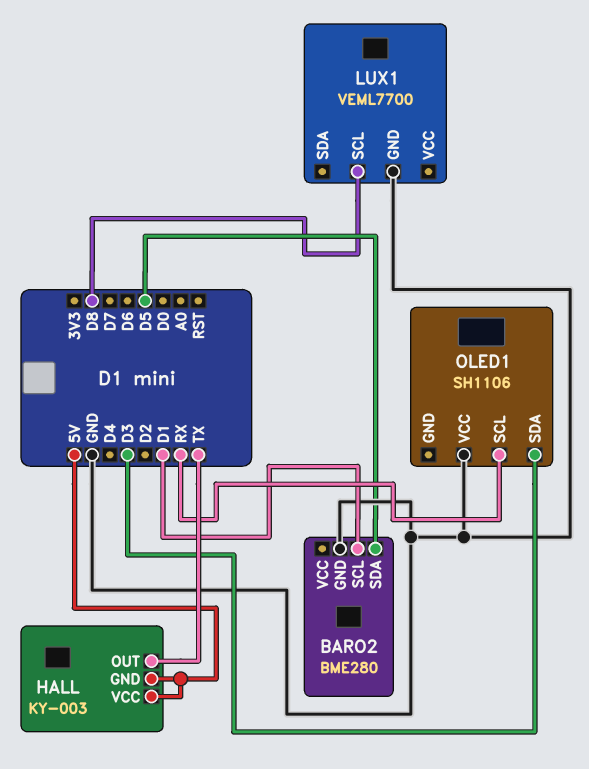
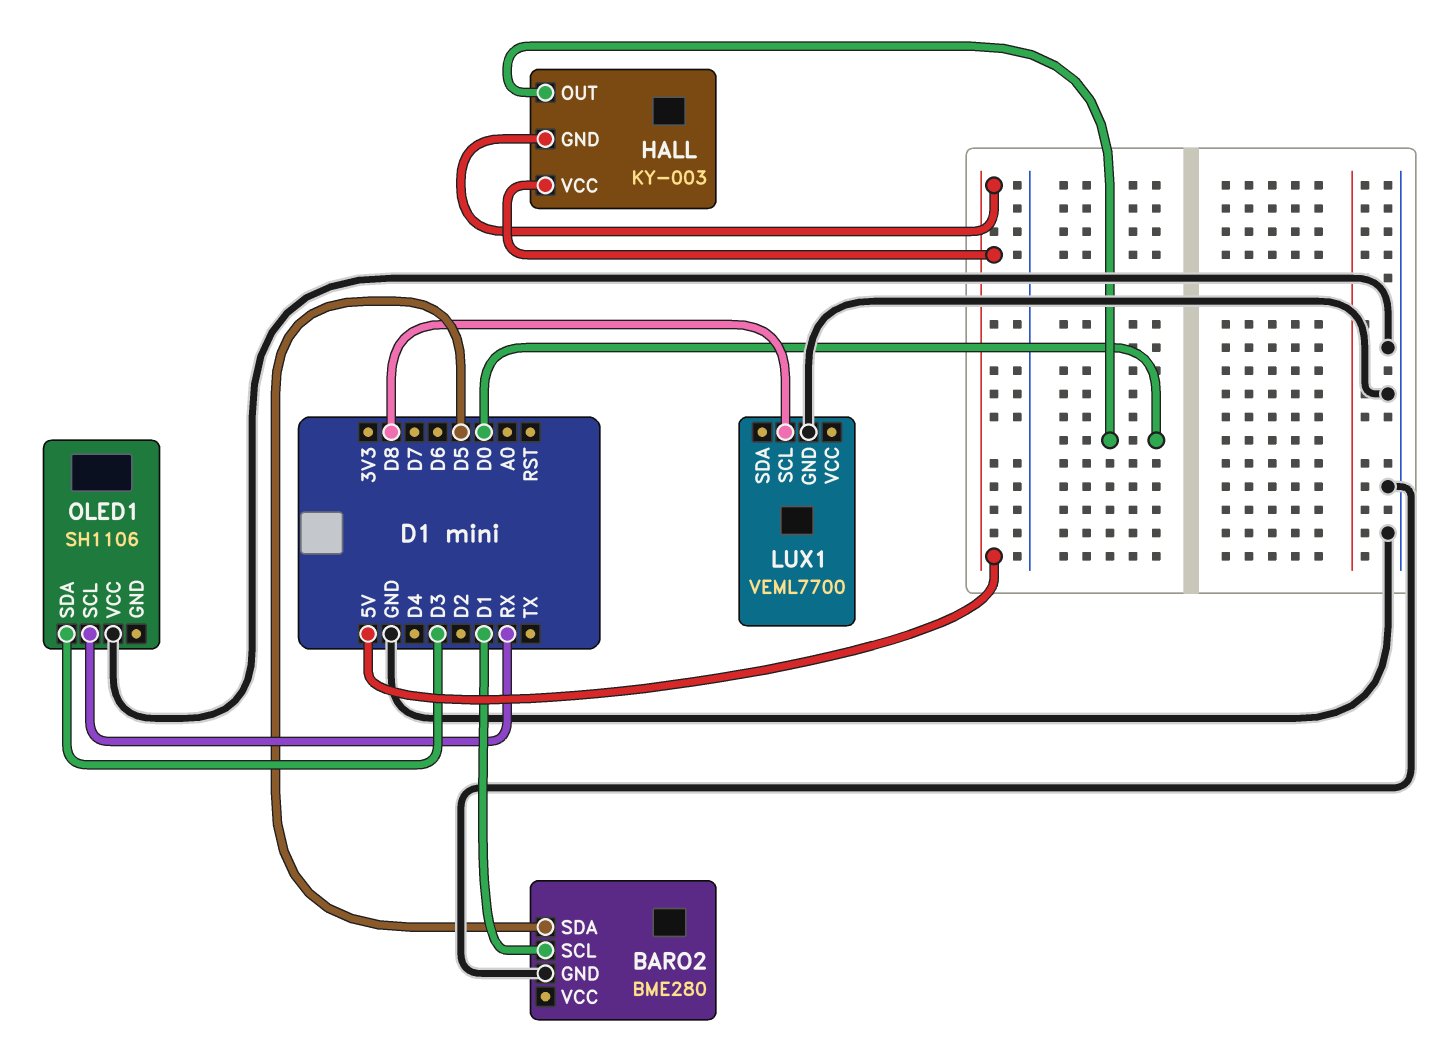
HALL pin OUT: TX -> D0

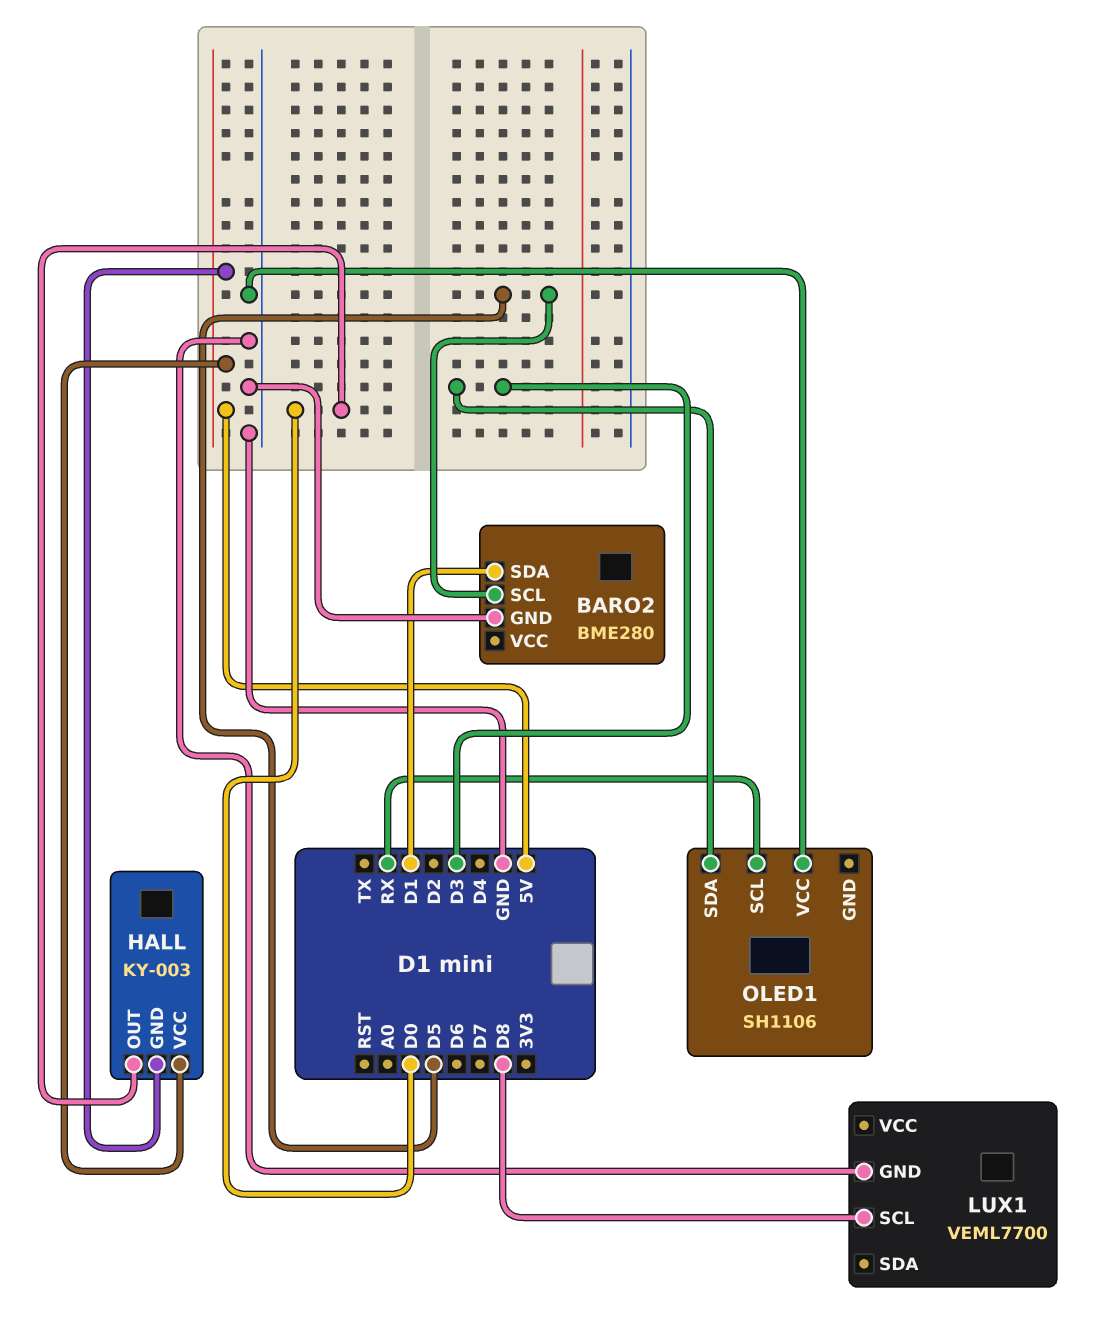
BARO2 pin SCL: D1 -> D5
BARO2 pin SDA: D5 -> D1

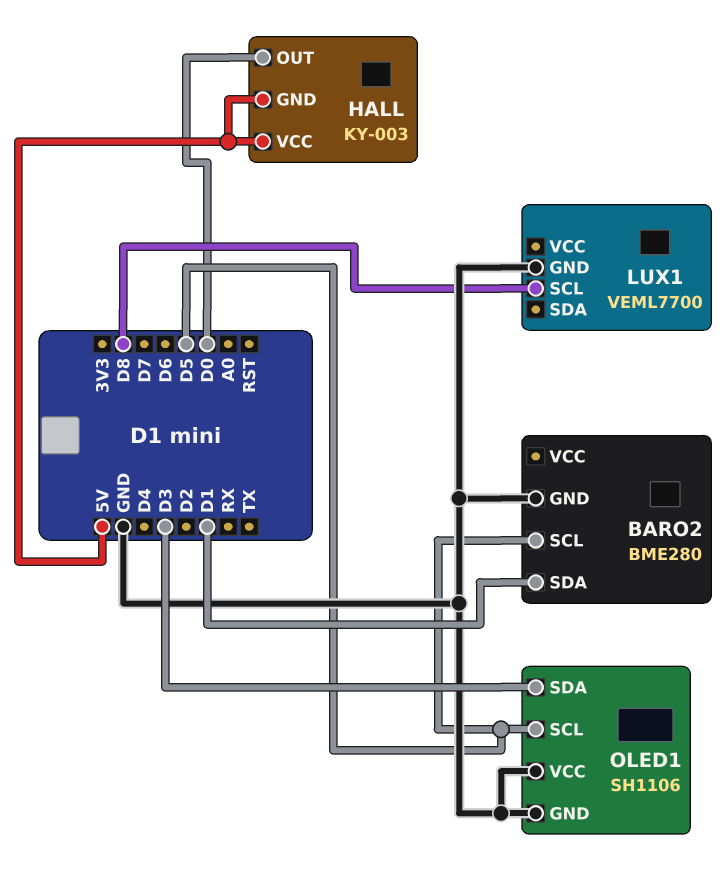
OLED1 pin GND: none -> GND
OLED1 pin SCL: RX -> D5

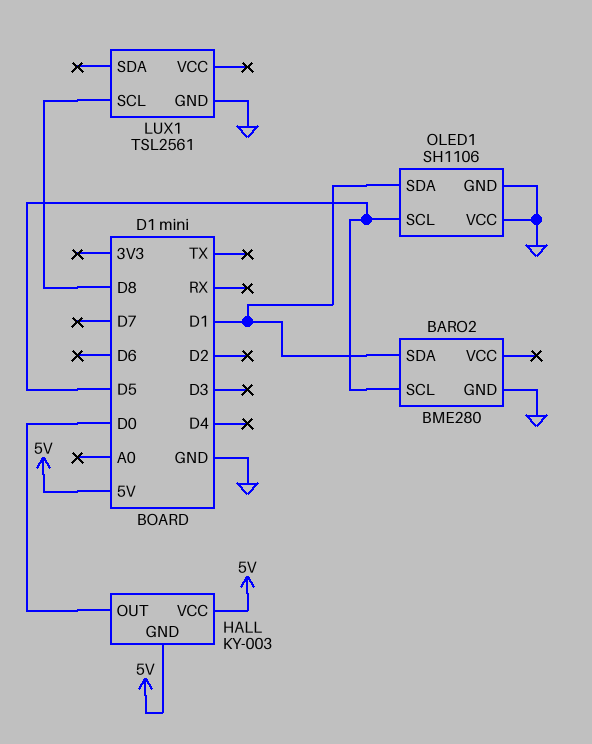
LUX1: VEML7700 -> TSL2561
OLED1 pin SDA: D3 -> D1

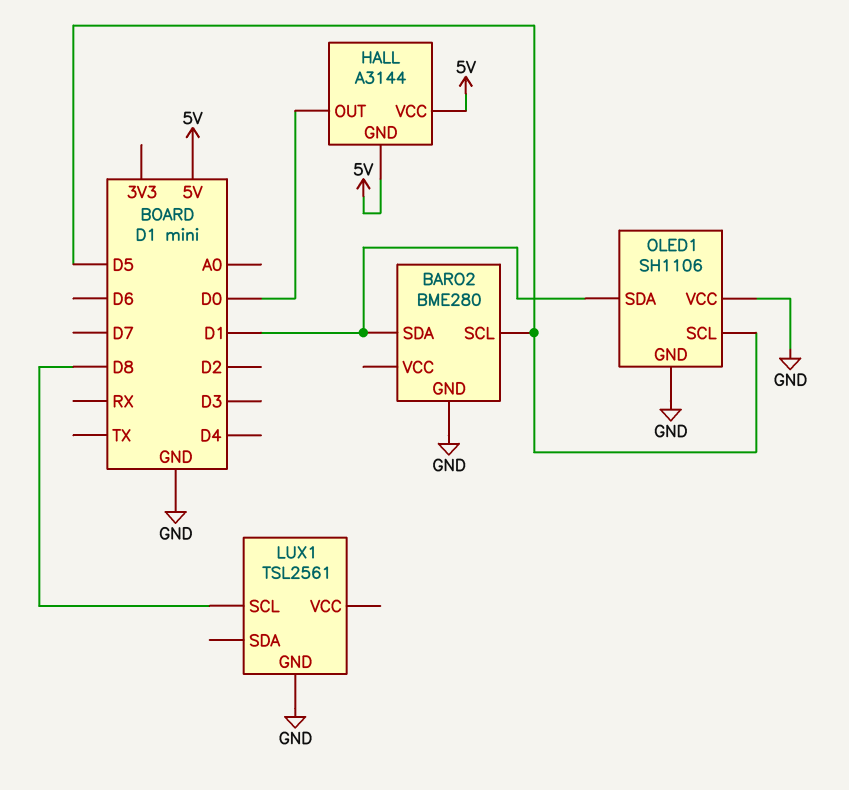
HALL: KY-003 -> A3144

